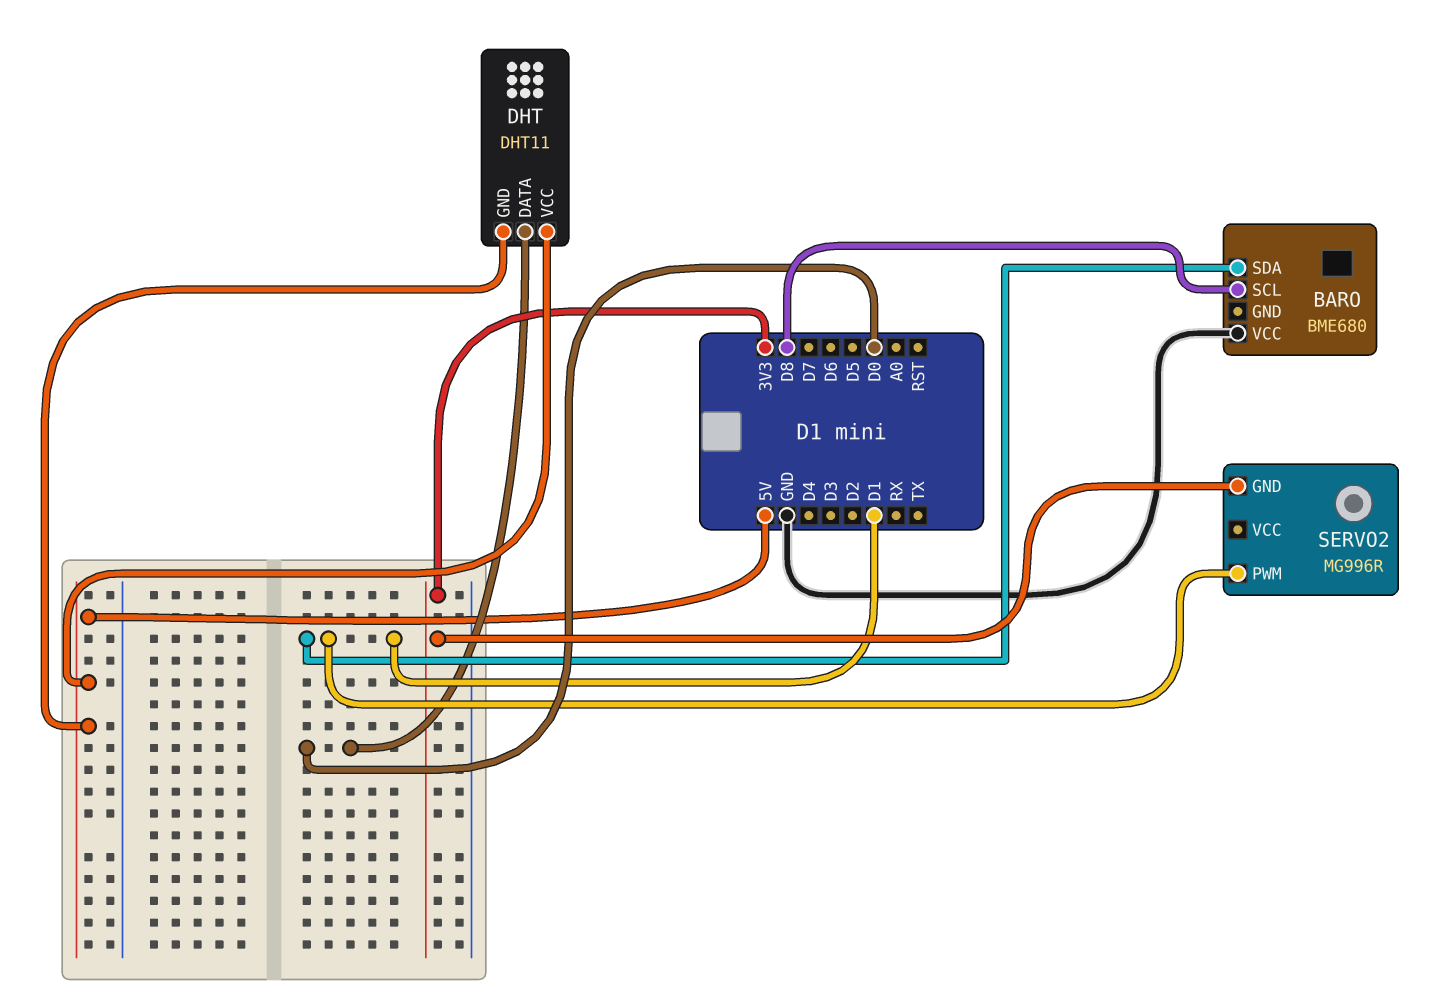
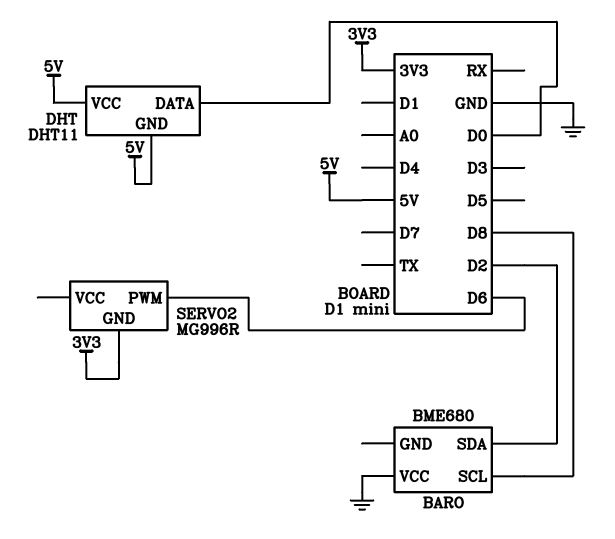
BARO pin SDA: D1 -> D2
SERVO2 pin PWM: D1 -> D6

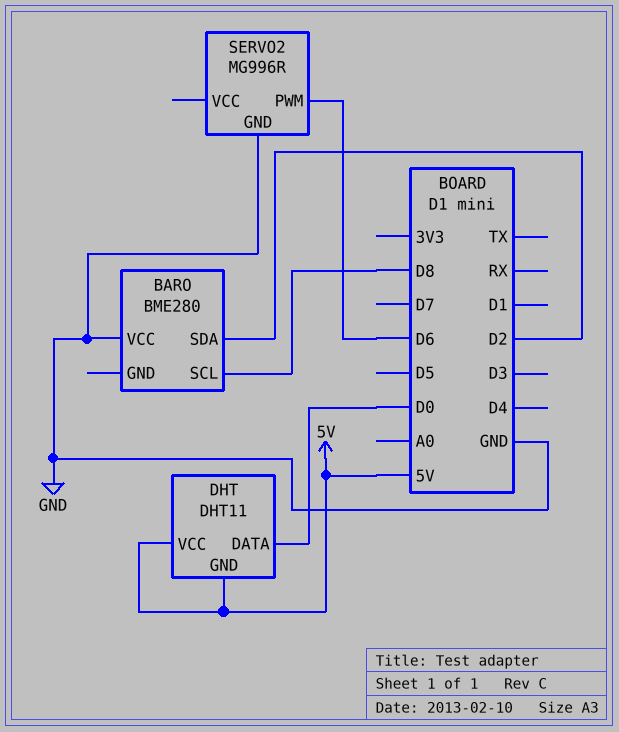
BARO: BME680 -> BME280
SERVO2 pin GND: 3V3 -> GND

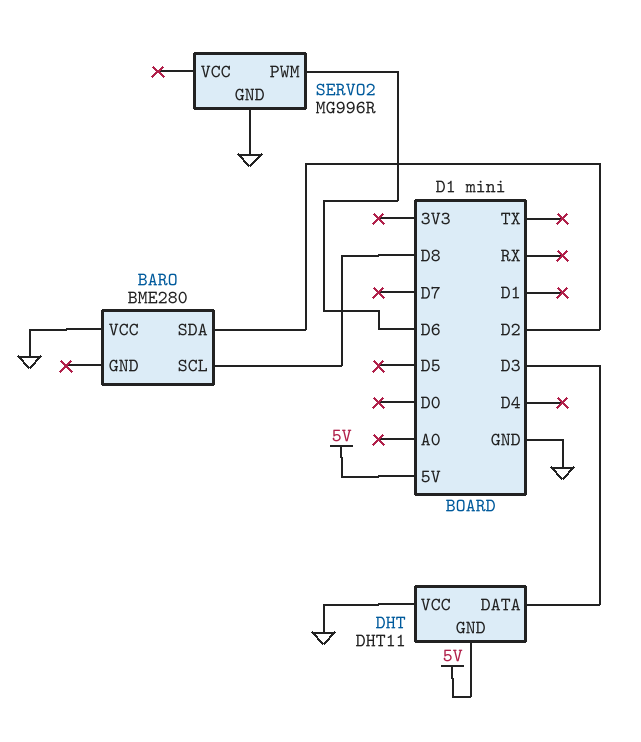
DHT pin DATA: D0 -> D3
DHT pin VCC: 5V -> GND

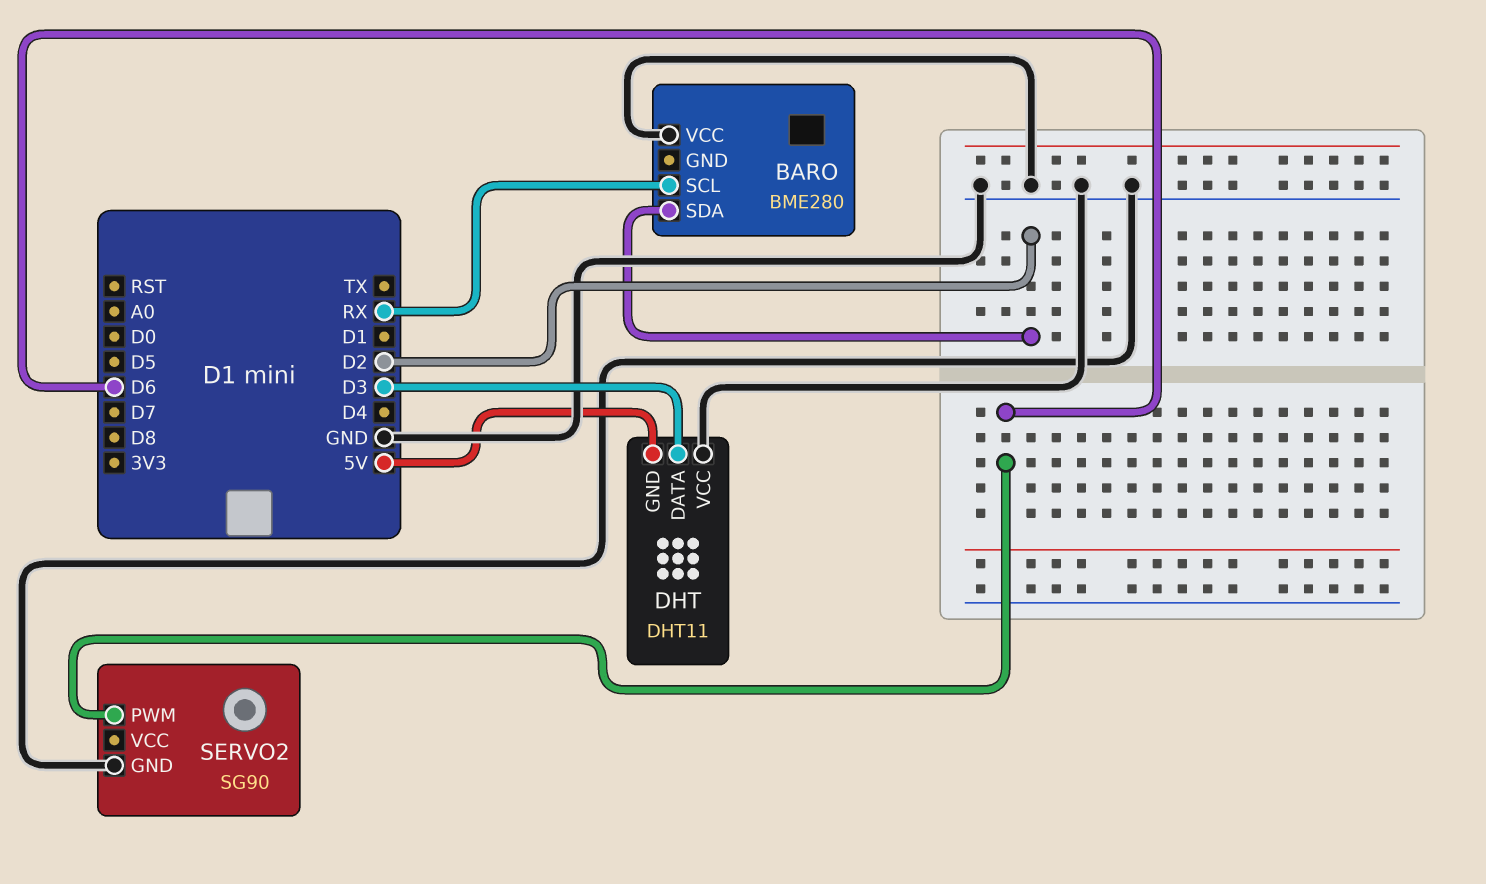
BARO pin SCL: D8 -> RX
SERVO2: MG996R -> SG90

